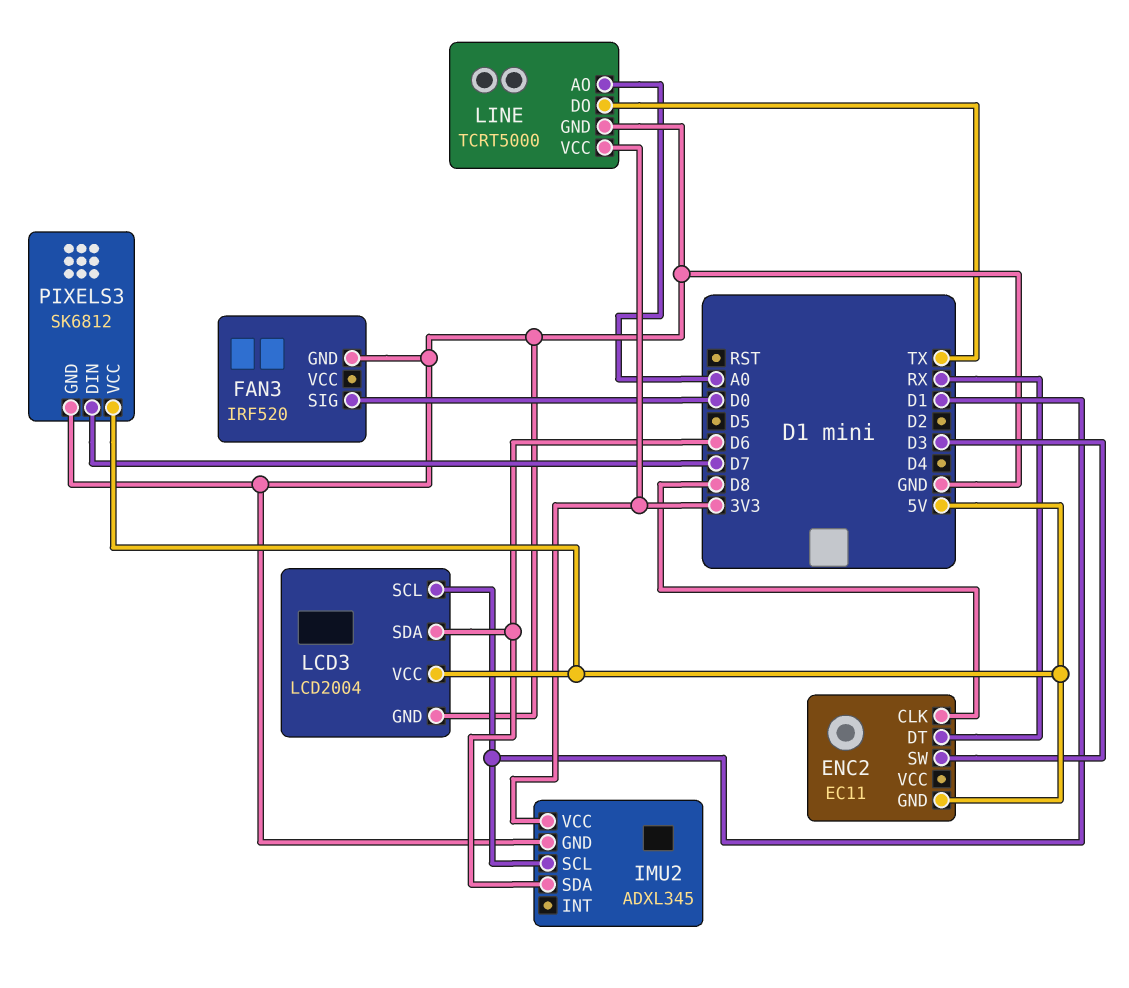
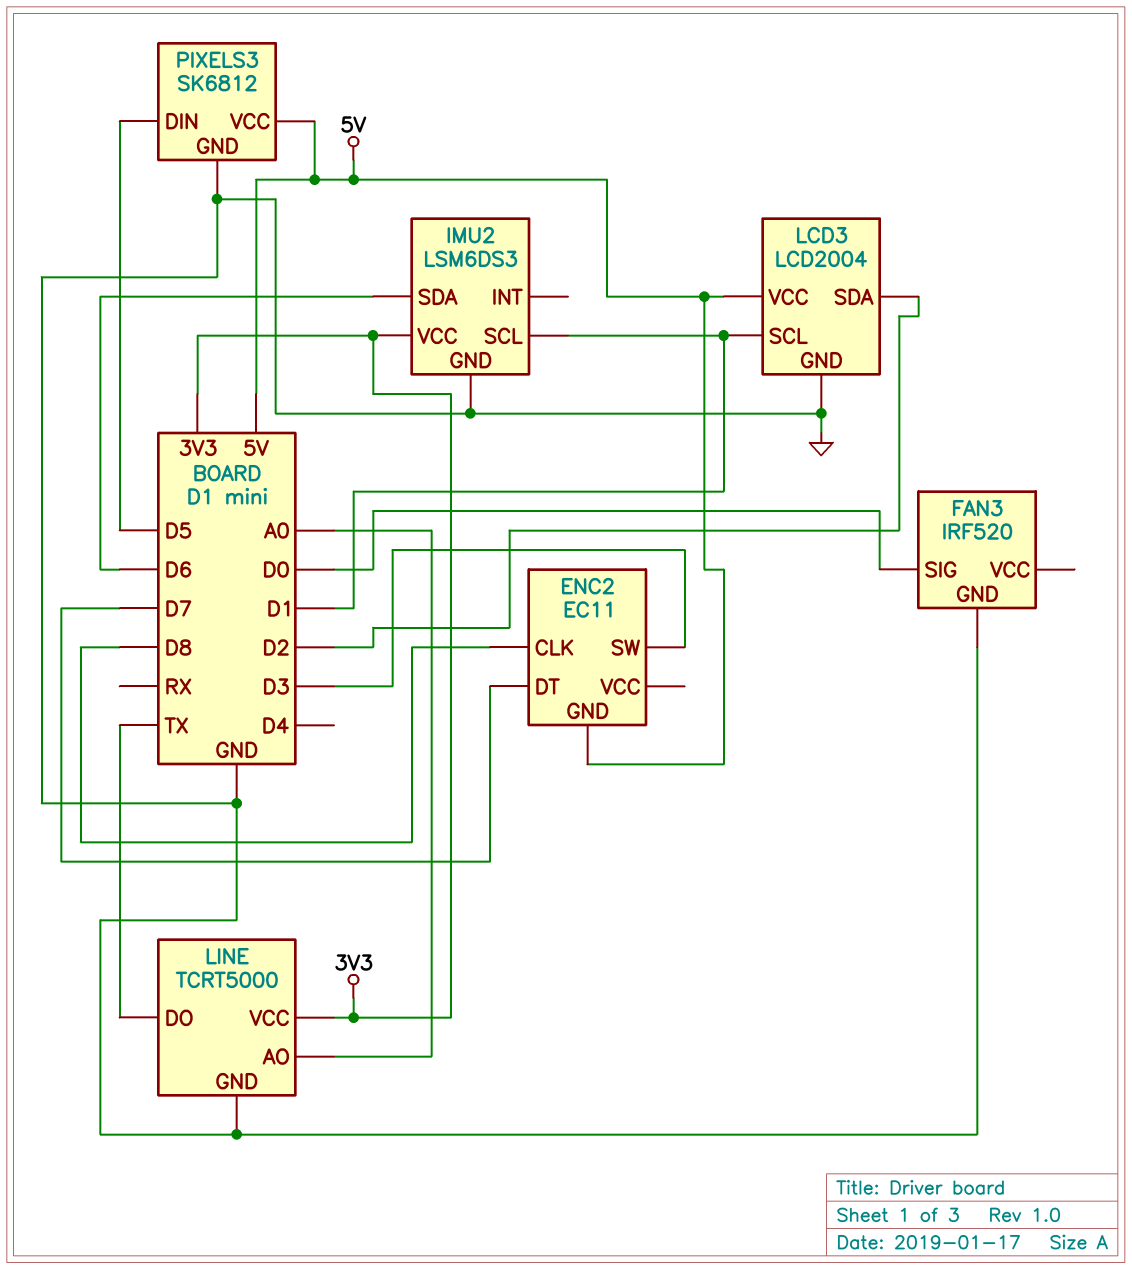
ENC2 pin DT: RX -> D7
IMU2: ADXL345 -> LSM6DS3
LCD3 pin SDA: D6 -> D2
PIXELS3 pin DIN: D7 -> D5

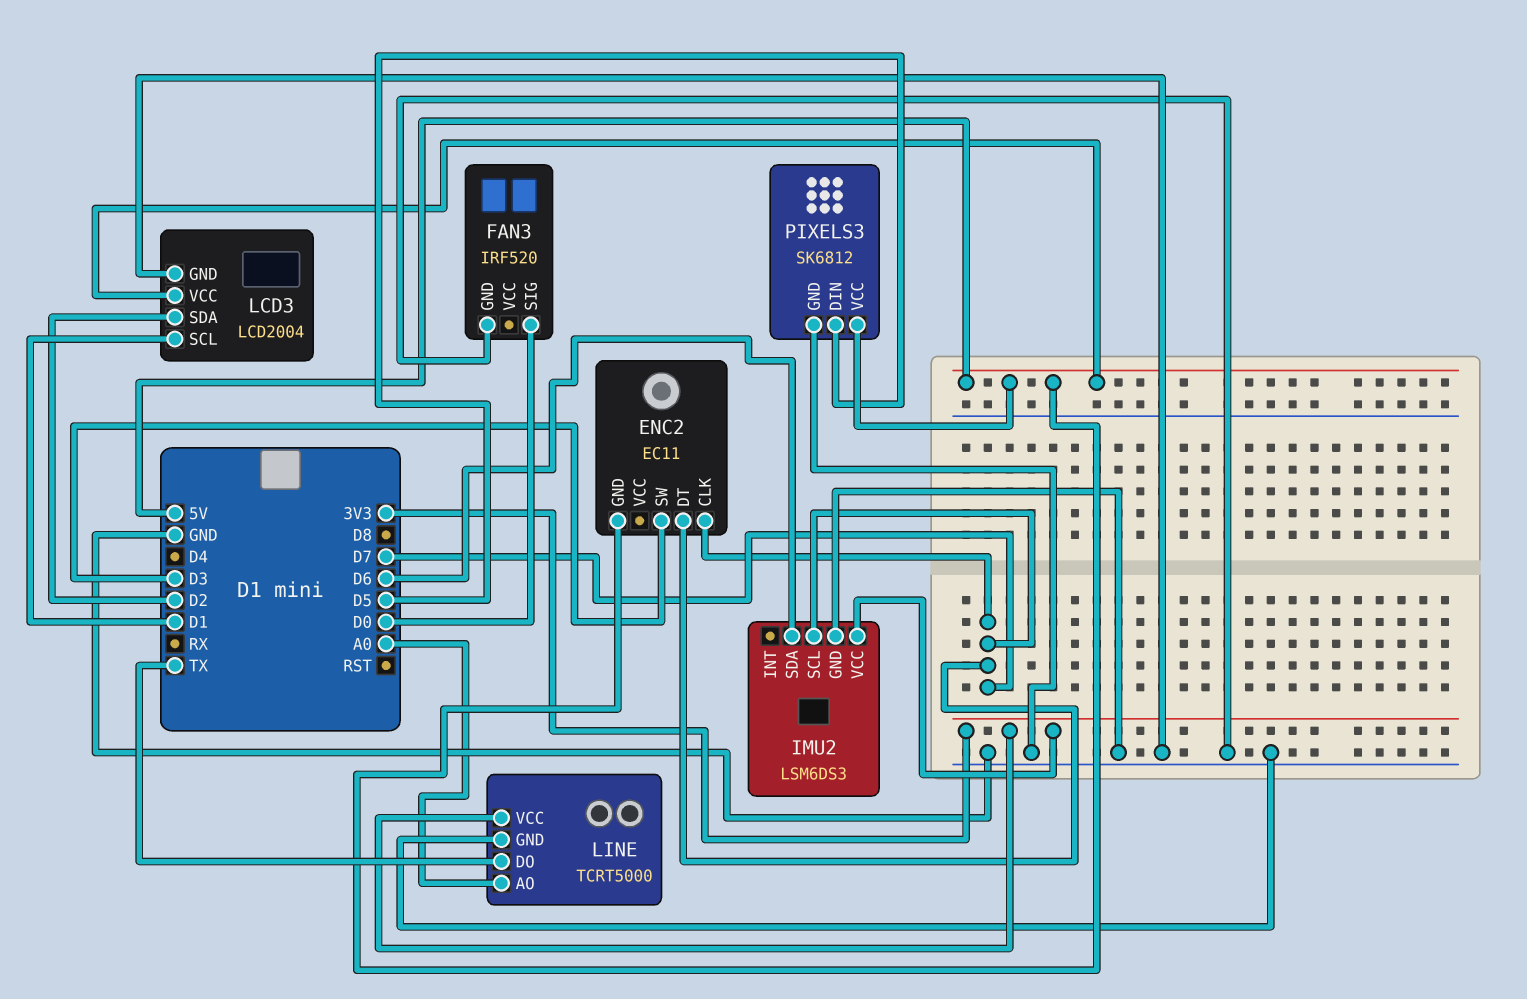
ENC2 pin CLK: D8 -> D7
IMU2 pin SCL: D1 -> D7

